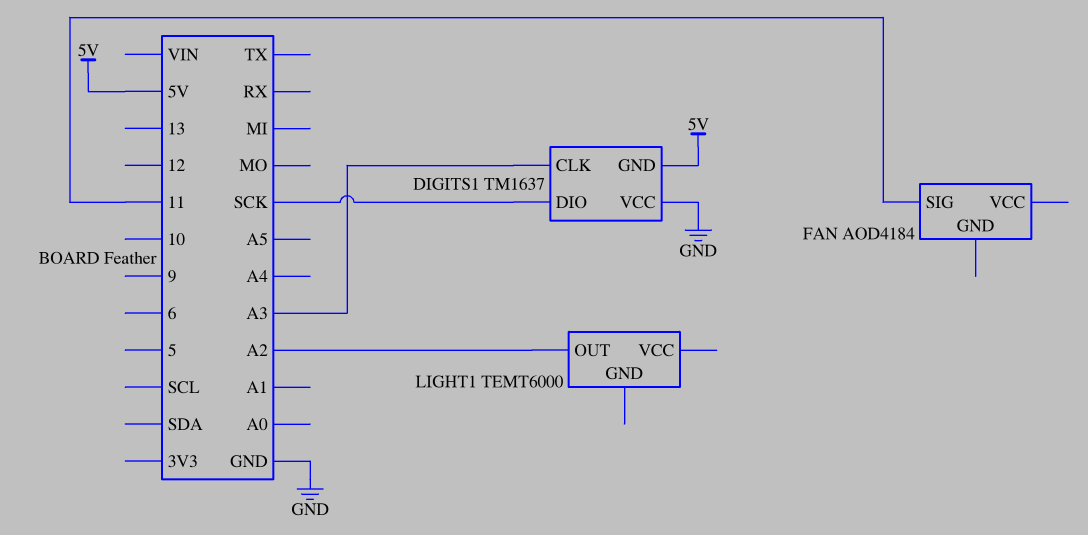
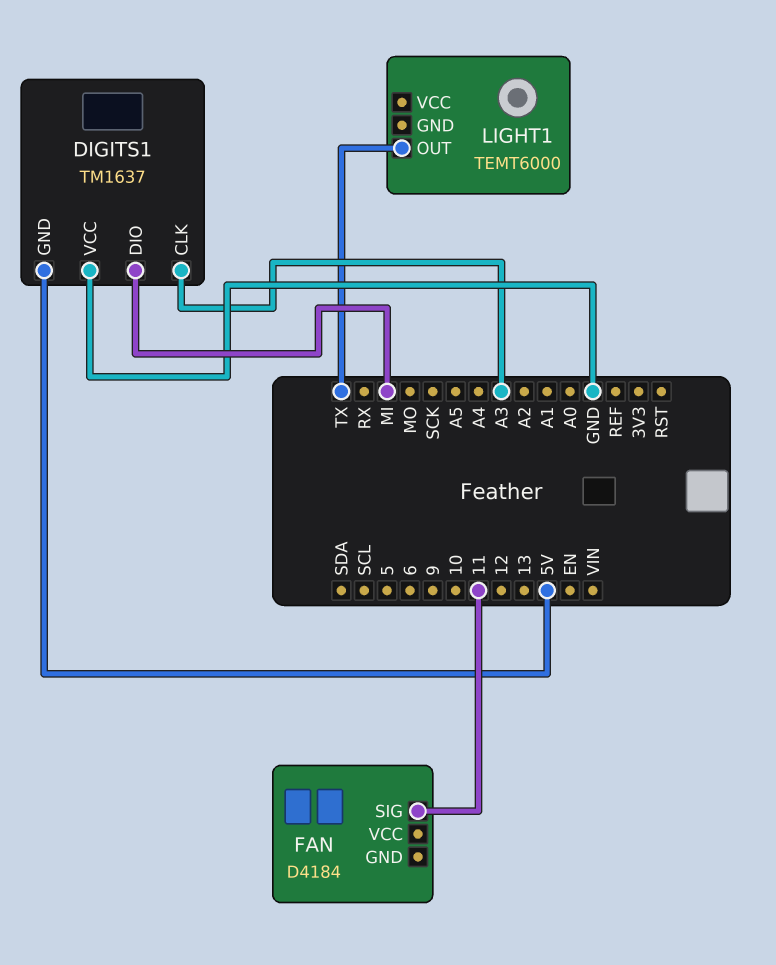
DIGITS1 pin DIO: SCK -> MI
FAN: AOD4184 -> D4184
LIGHT1 pin OUT: A2 -> TX

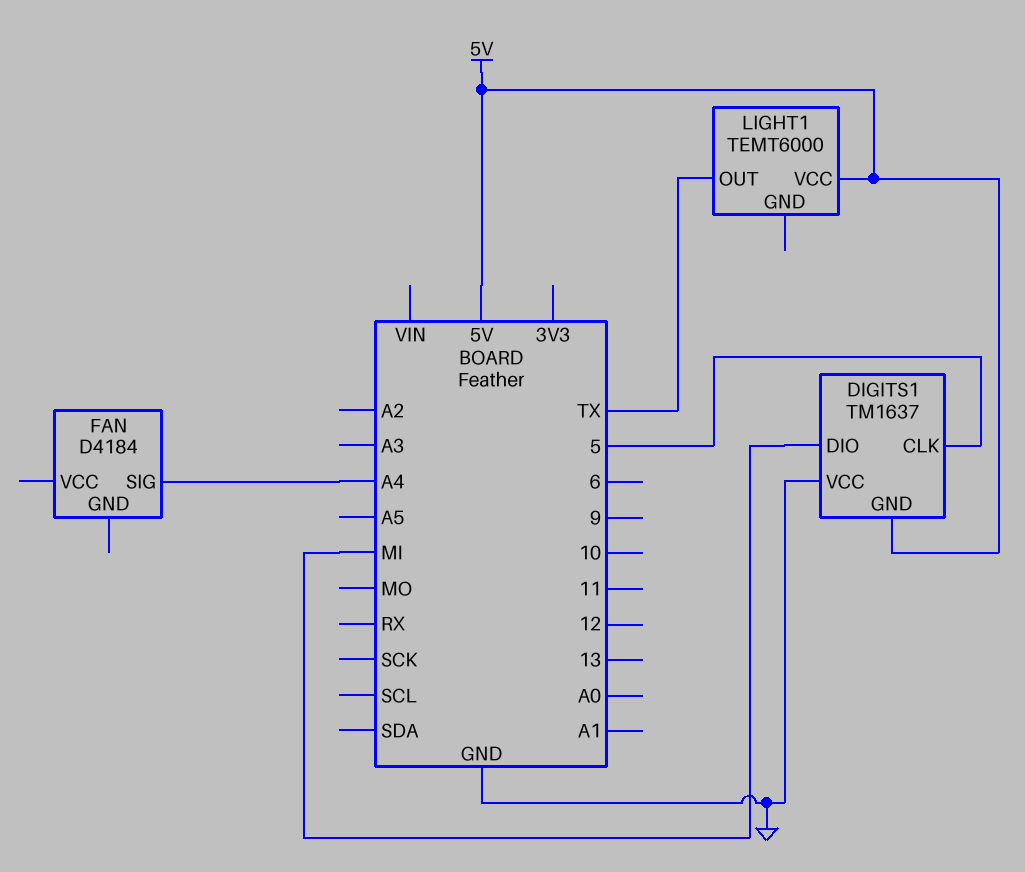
DIGITS1 pin CLK: A3 -> 5
FAN pin SIG: 11 -> A4
LIGHT1 pin VCC: none -> 5V

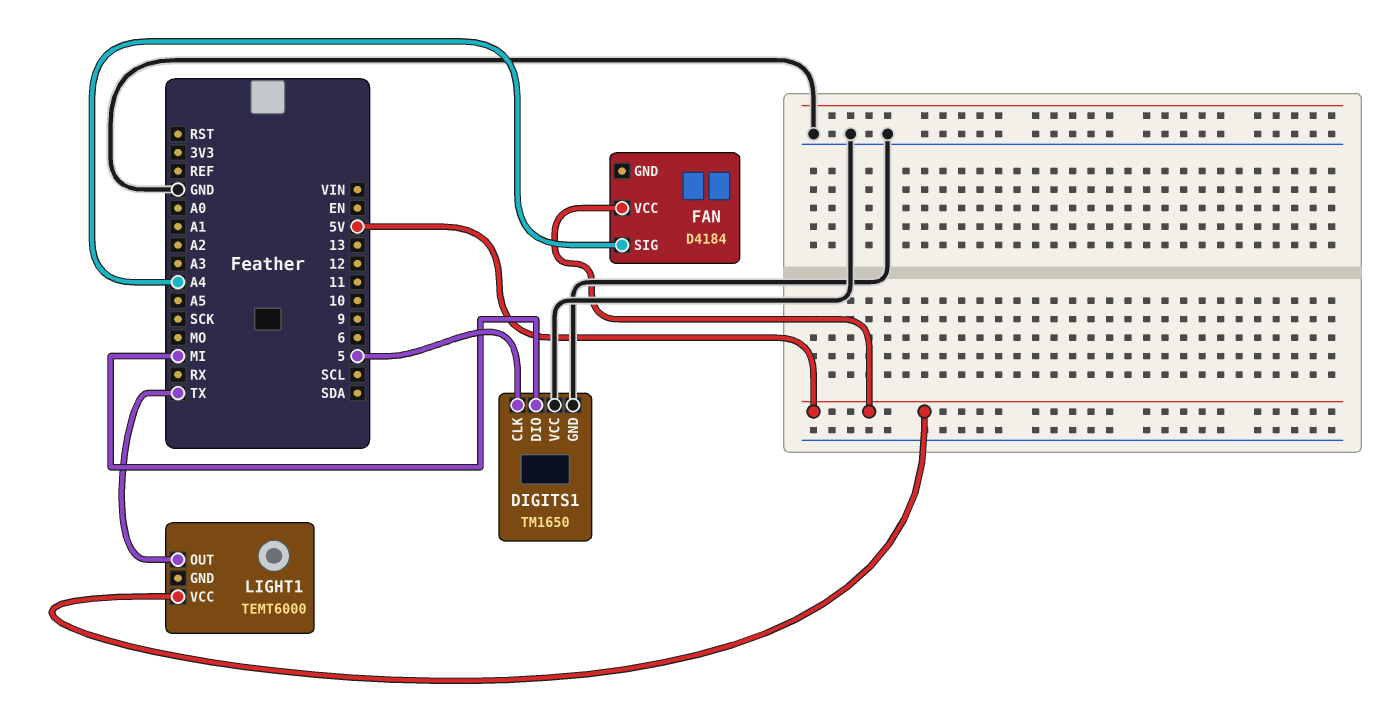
DIGITS1: TM1637 -> TM1650
DIGITS1 pin GND: 5V -> GND
FAN pin VCC: none -> 5V

